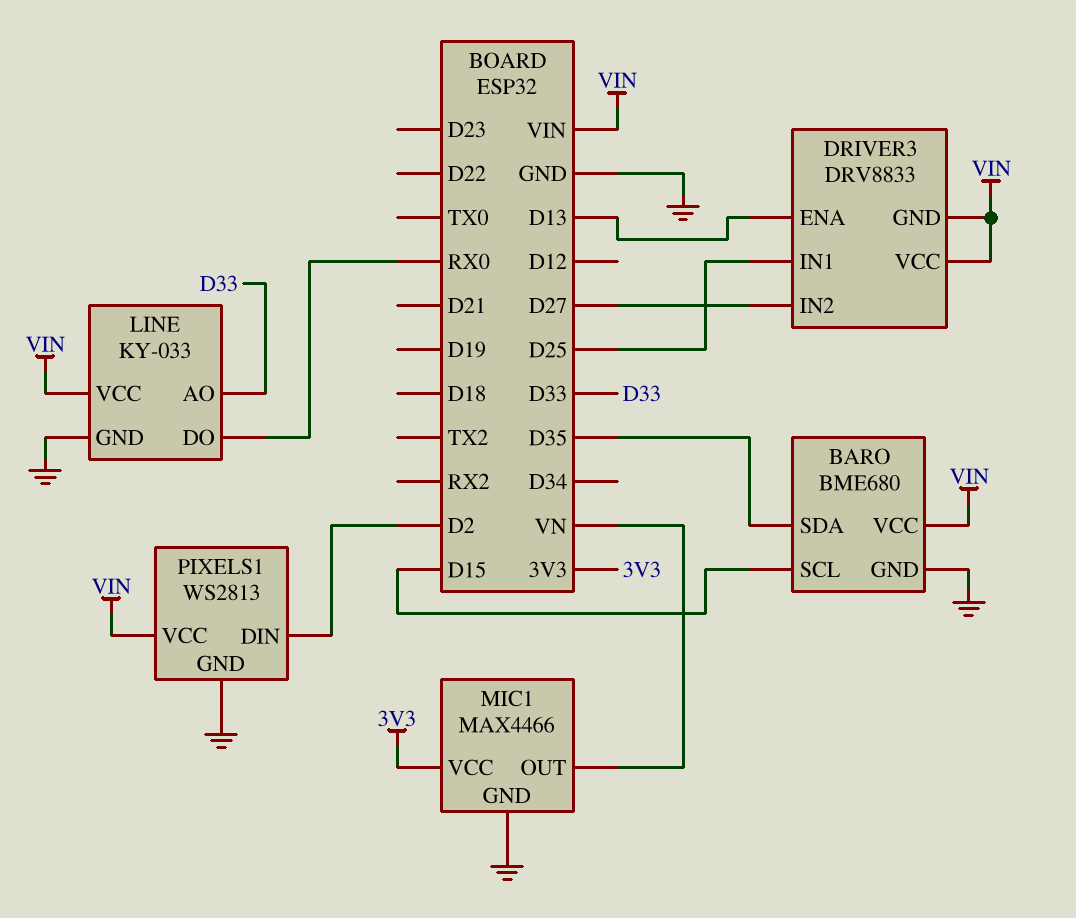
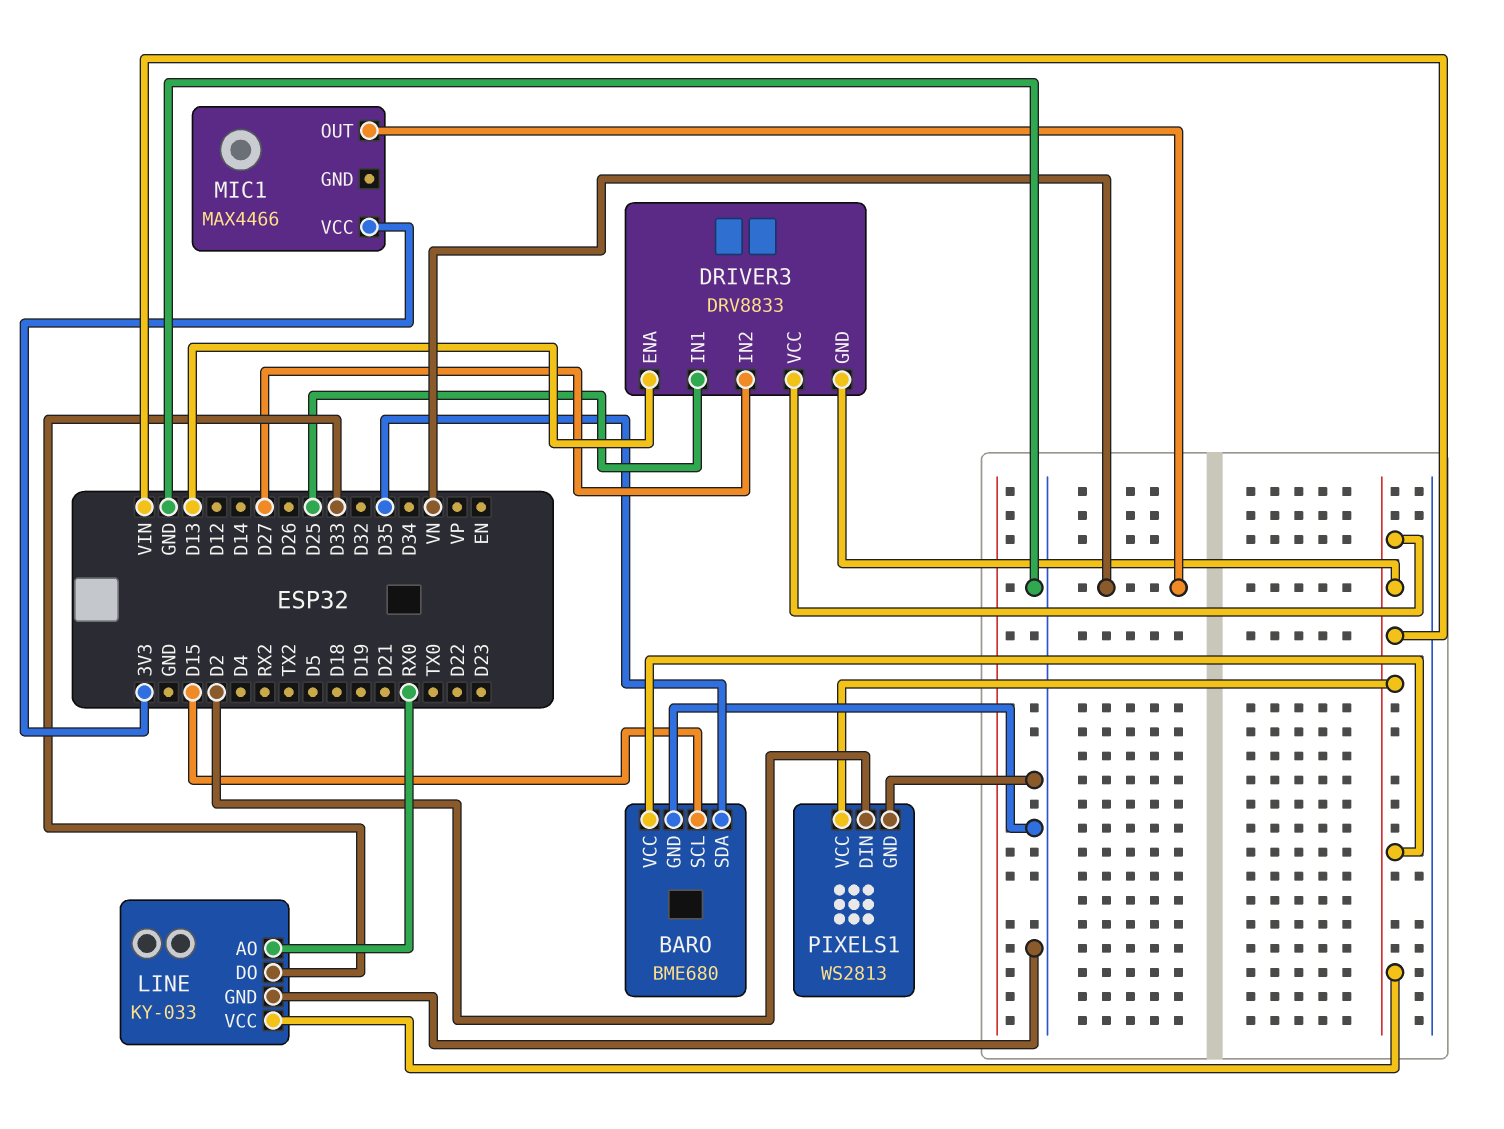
LINE pin AO: D33 -> RX0
LINE pin DO: RX0 -> D33
MIC1 pin GND: GND -> none

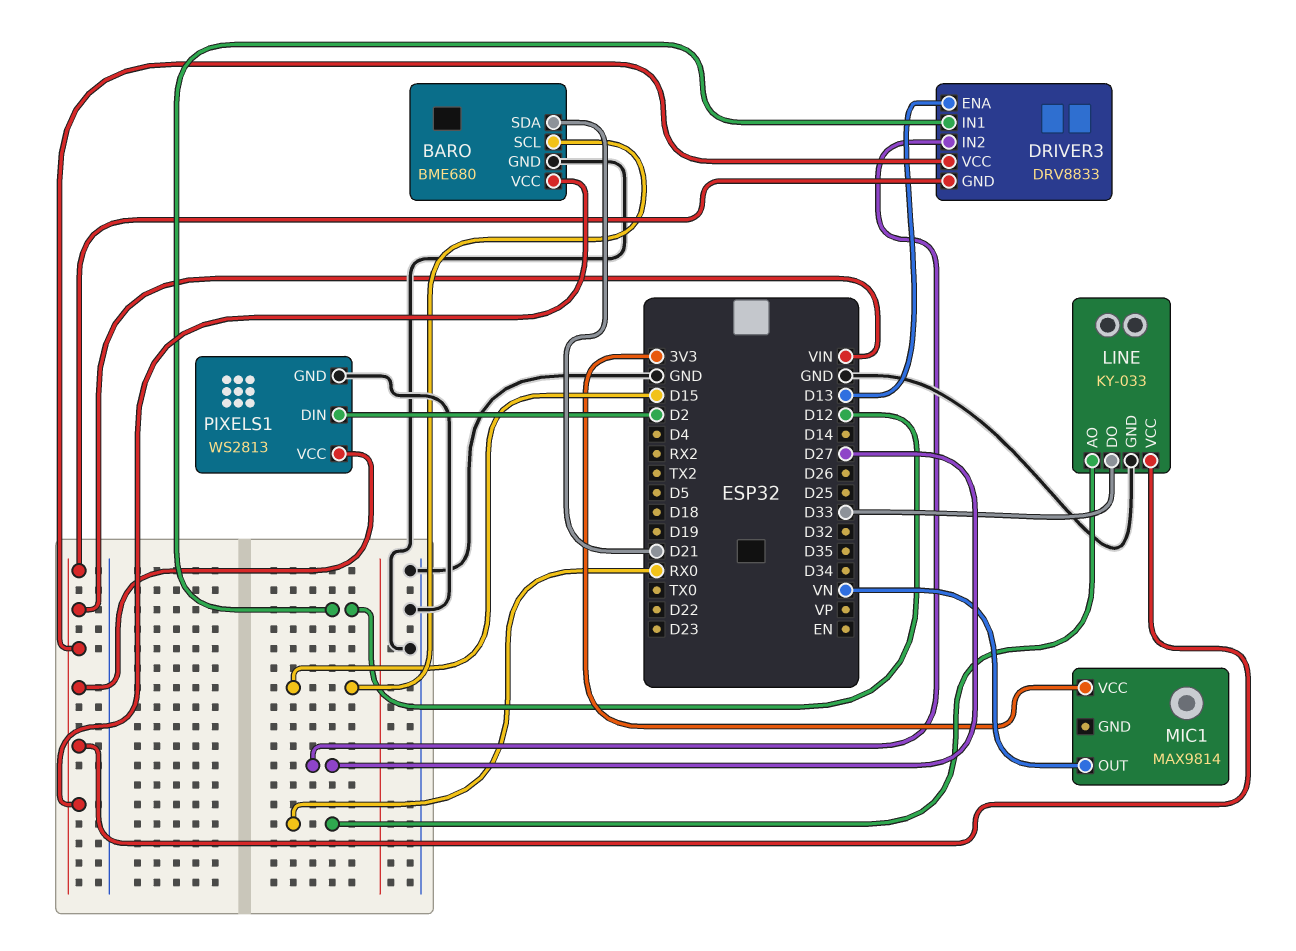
BARO pin SDA: D35 -> D21
DRIVER3 pin IN1: D25 -> D12
MIC1: MAX4466 -> MAX9814

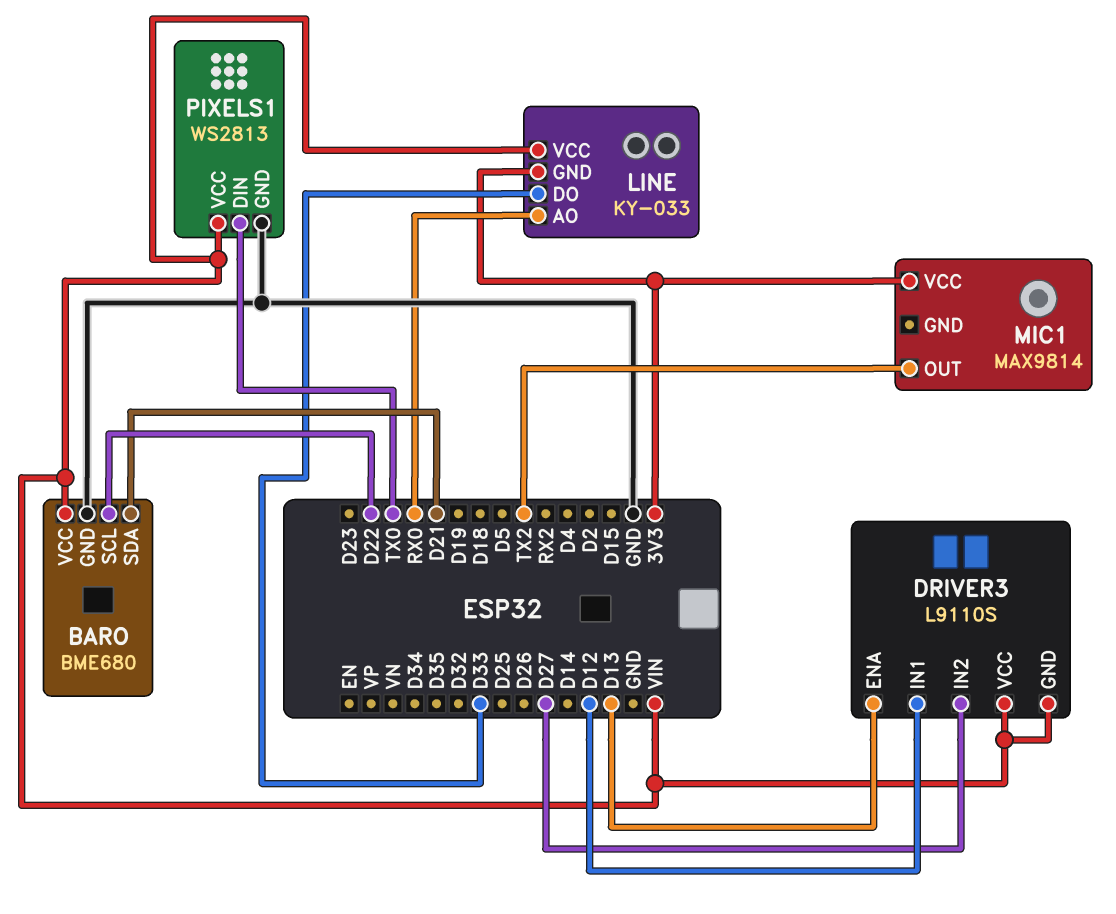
BARO pin SCL: D15 -> D22
DRIVER3: DRV8833 -> L9110S
LINE pin GND: GND -> 3V3
MIC1 pin OUT: VN -> TX2
PIXELS1 pin DIN: D2 -> TX0

